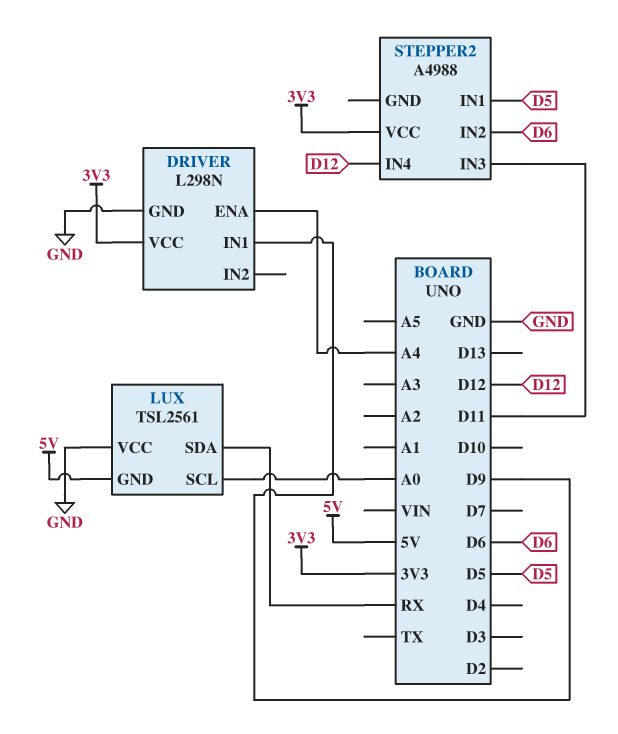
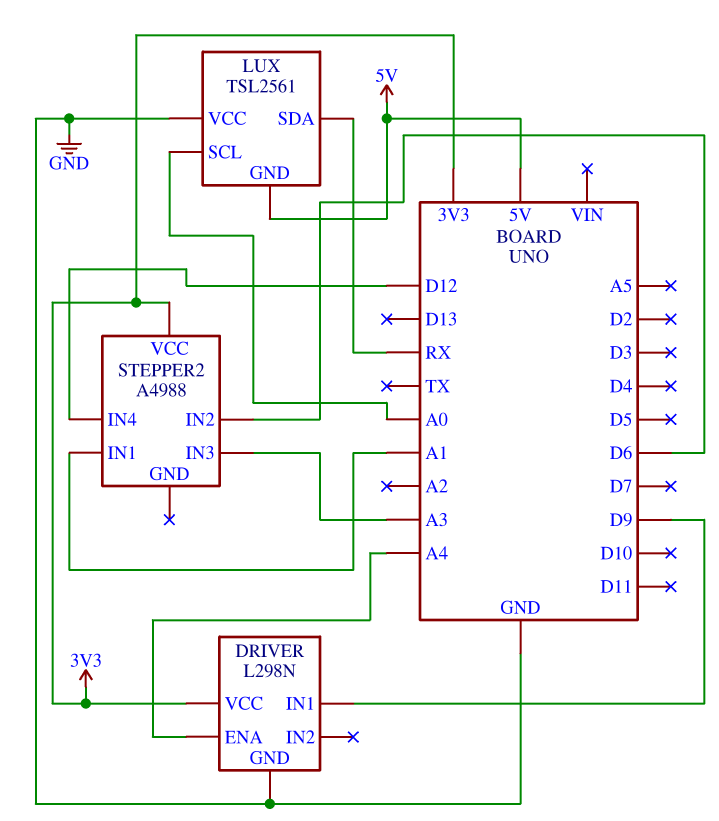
STEPPER2 pin IN1: D5 -> A1
STEPPER2 pin IN3: D11 -> A3

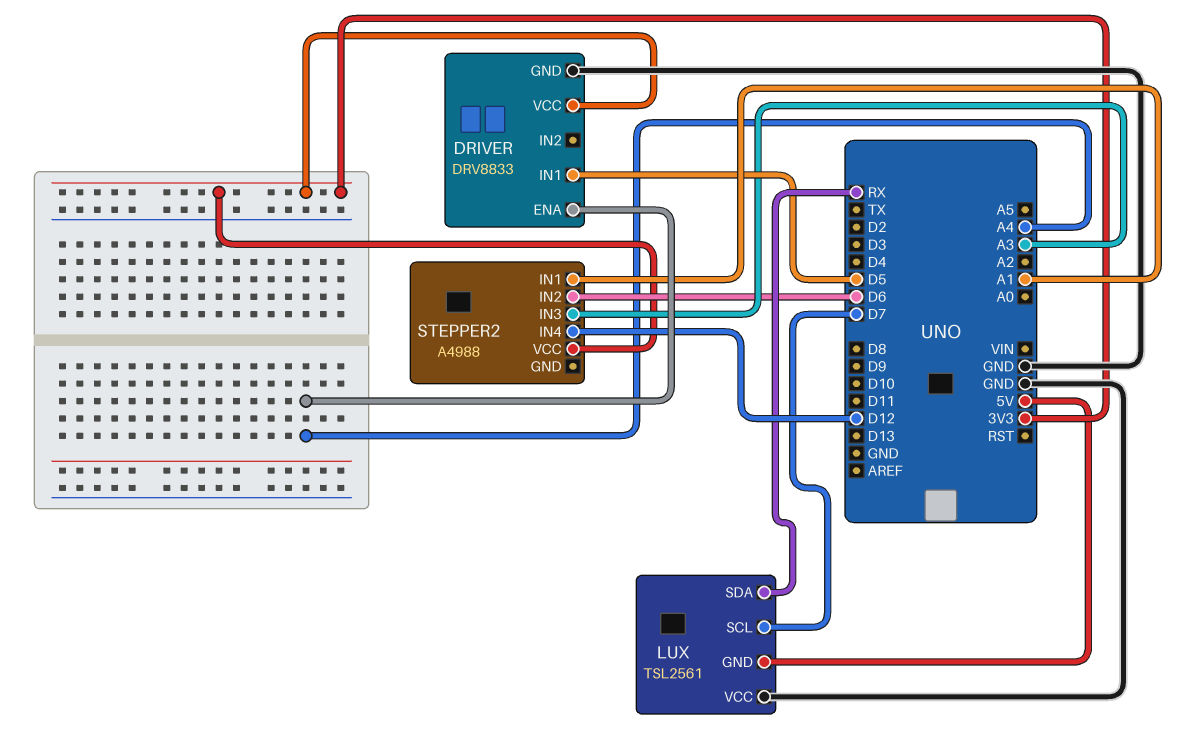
DRIVER: L298N -> DRV8833
DRIVER pin IN1: D9 -> D5
LUX pin SCL: A0 -> D7

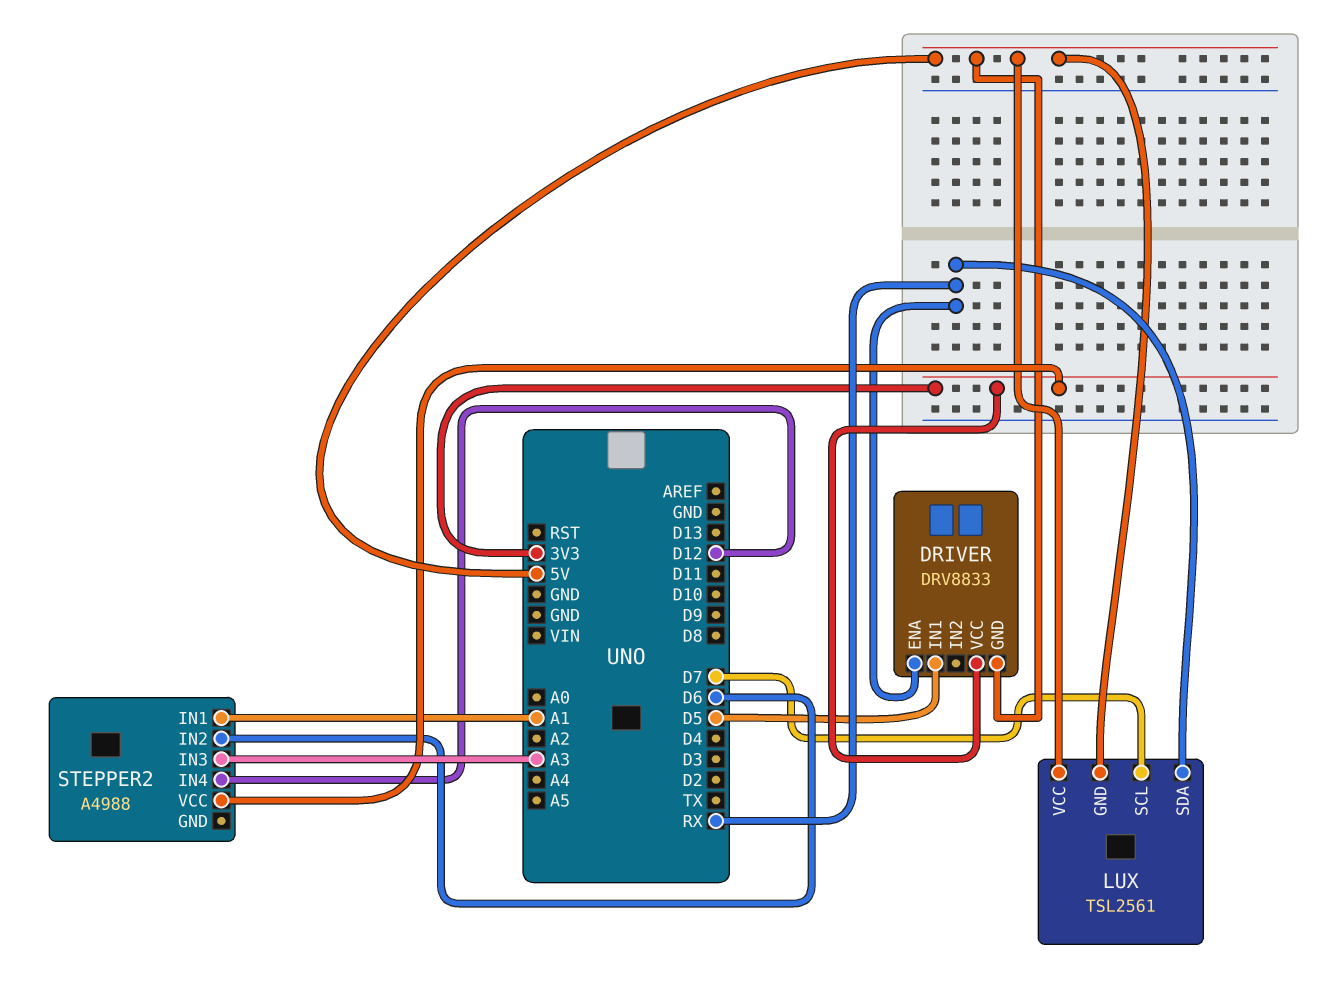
DRIVER pin ENA: A4 -> RX
DRIVER pin GND: GND -> 5V
LUX pin VCC: GND -> 5V

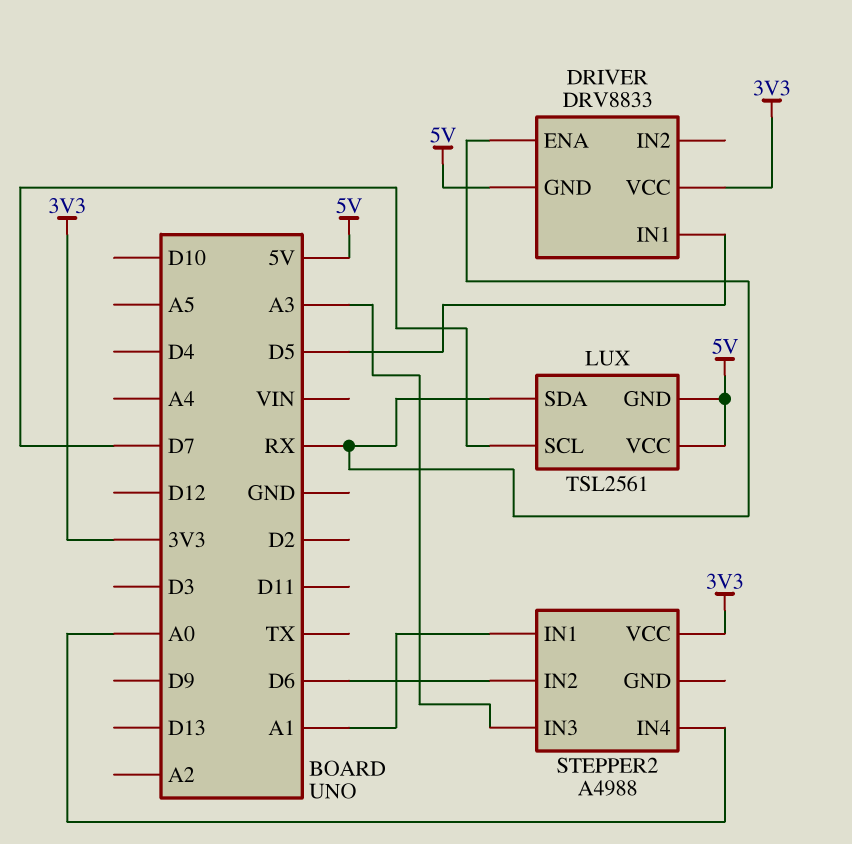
STEPPER2 pin IN4: D12 -> A0

